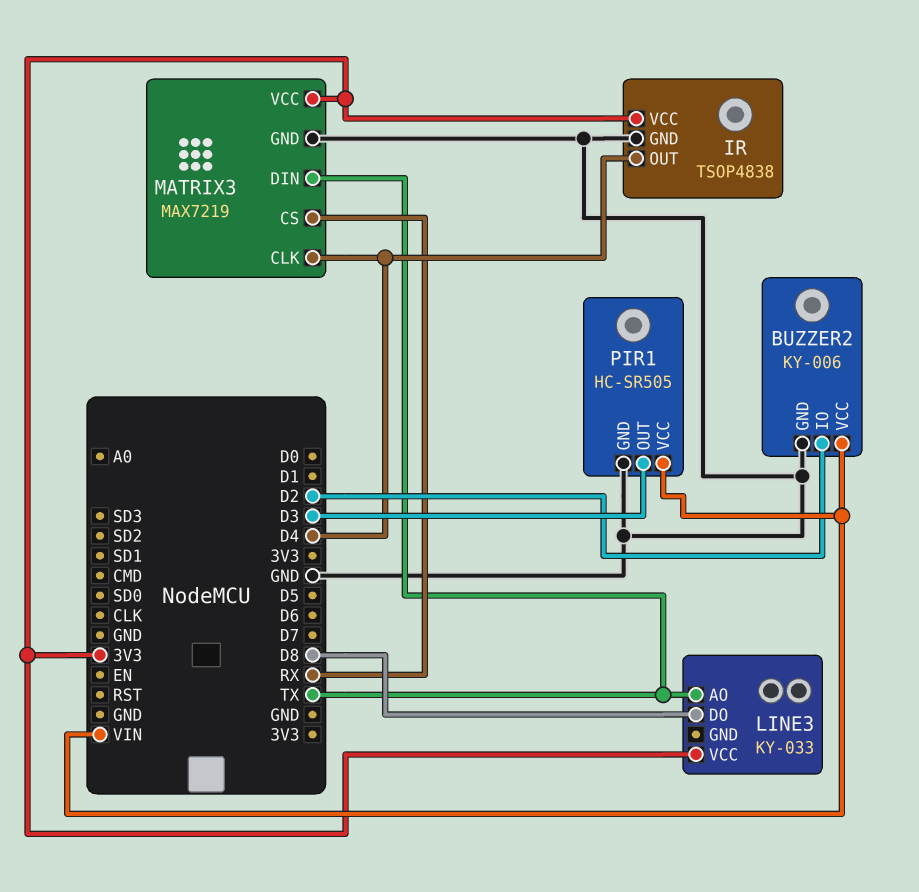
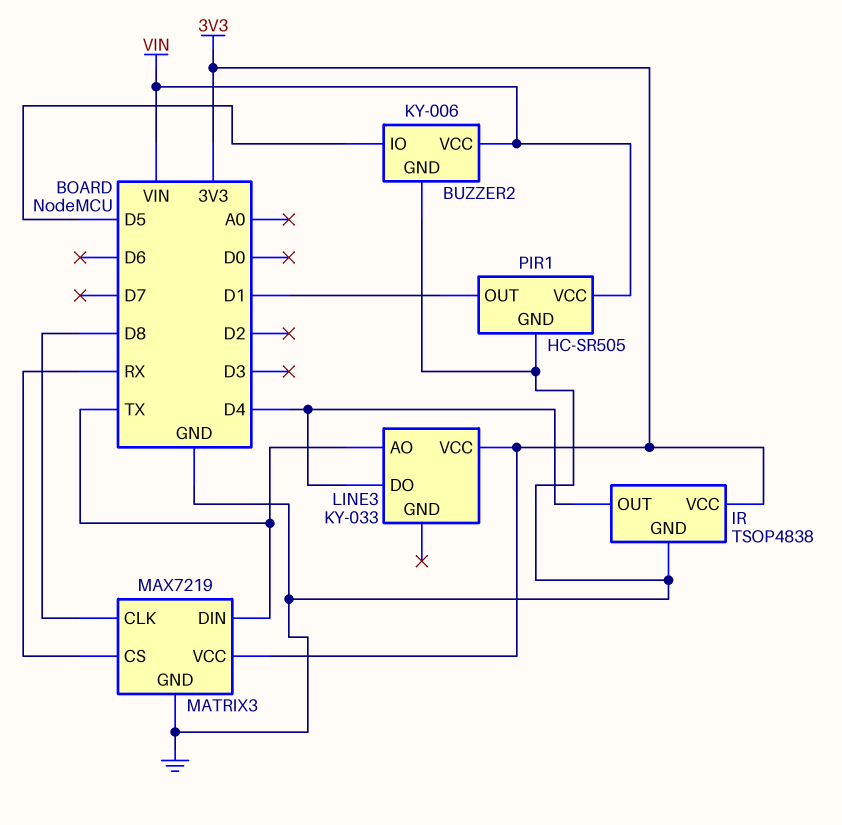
BUZZER2 pin IO: D2 -> D5
LINE3 pin DO: D8 -> D4
MATRIX3 pin CLK: D4 -> D8
PIR1 pin OUT: D3 -> D1

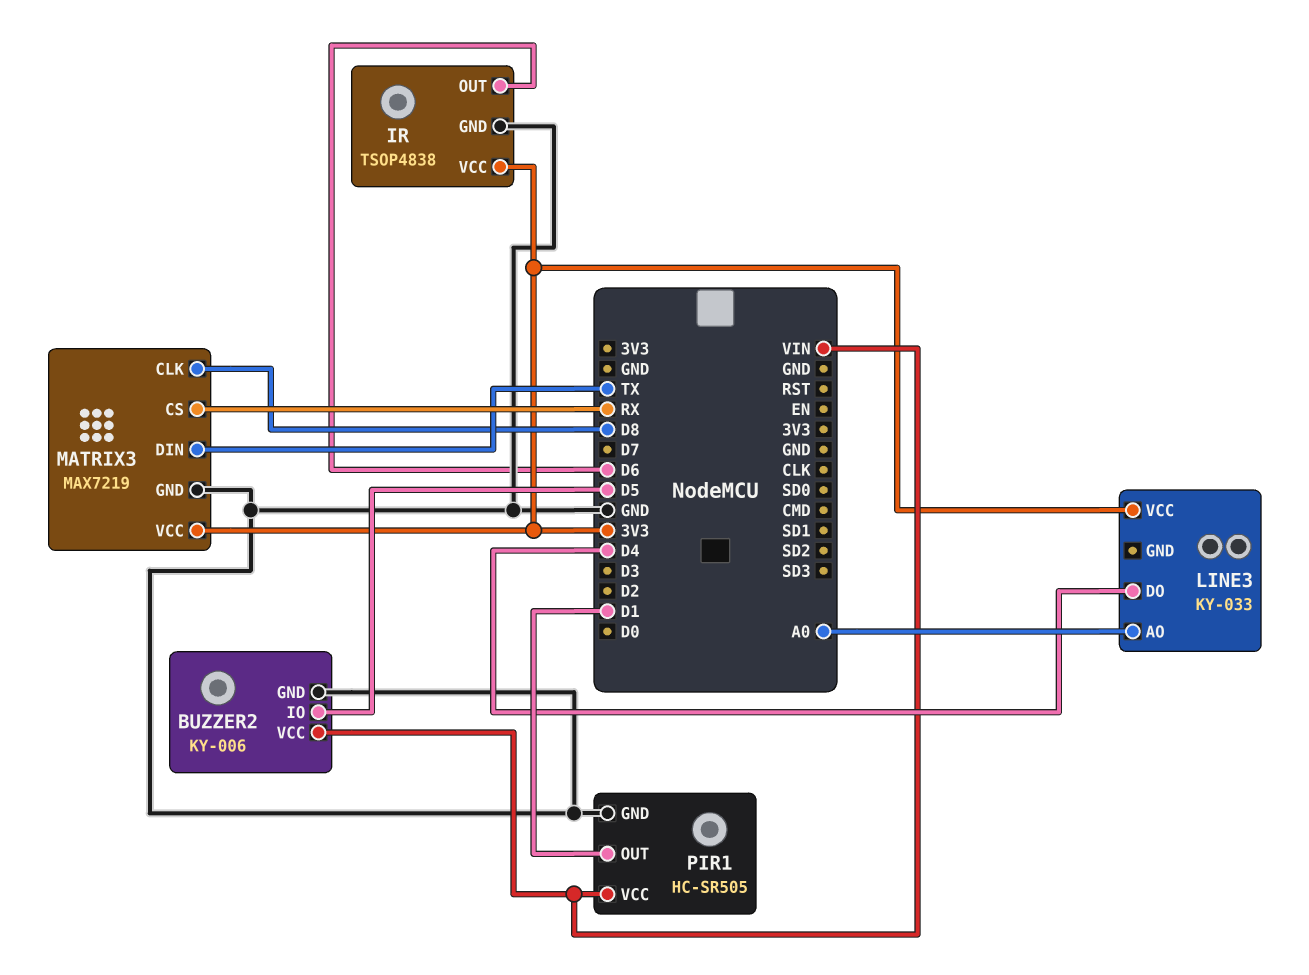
IR pin OUT: D4 -> D6
LINE3 pin AO: TX -> A0

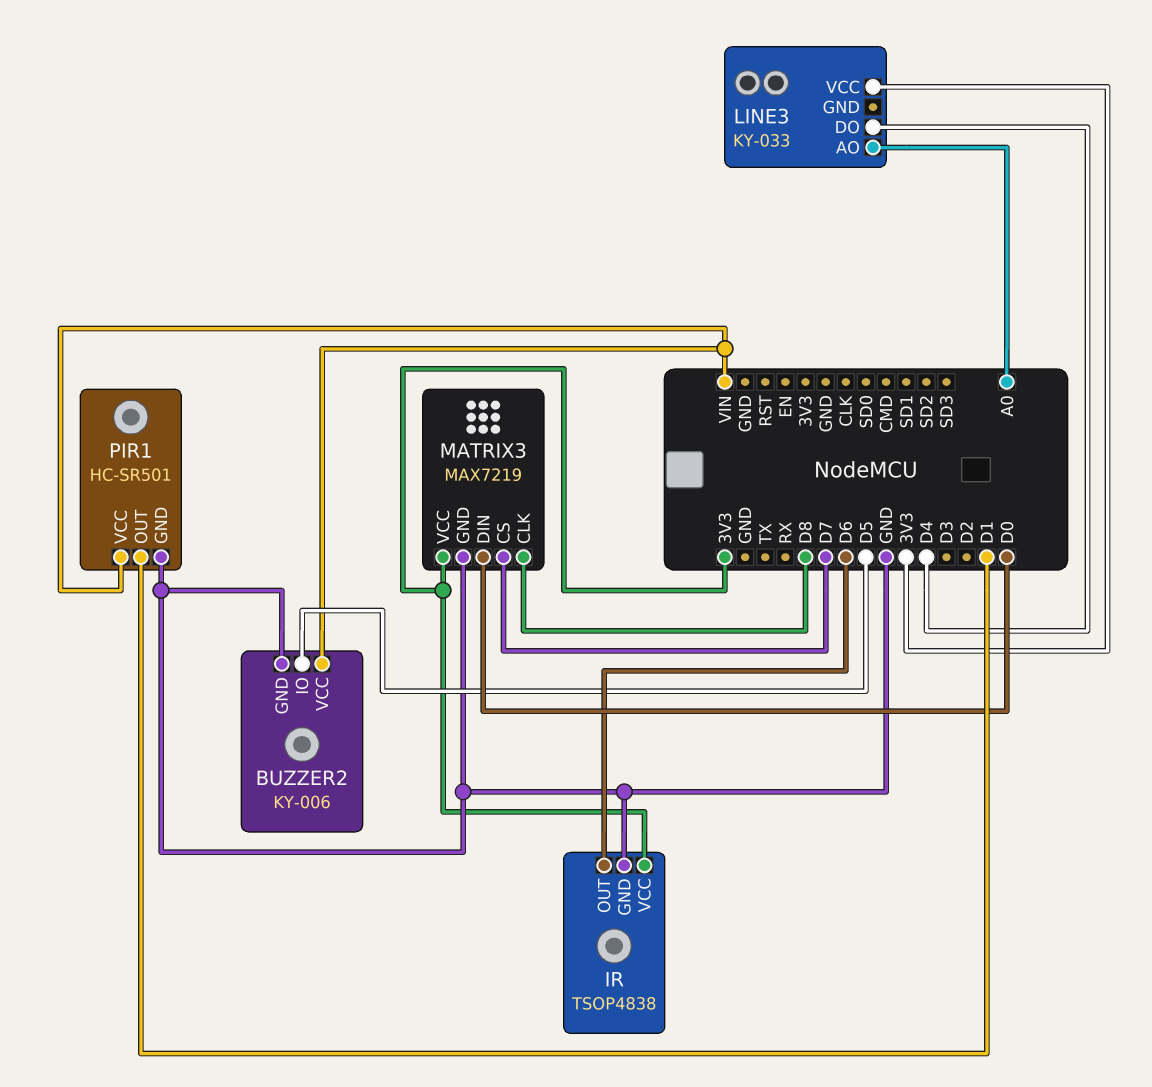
MATRIX3 pin CS: RX -> D7
MATRIX3 pin DIN: TX -> D0
PIR1: HC-SR505 -> HC-SR501

